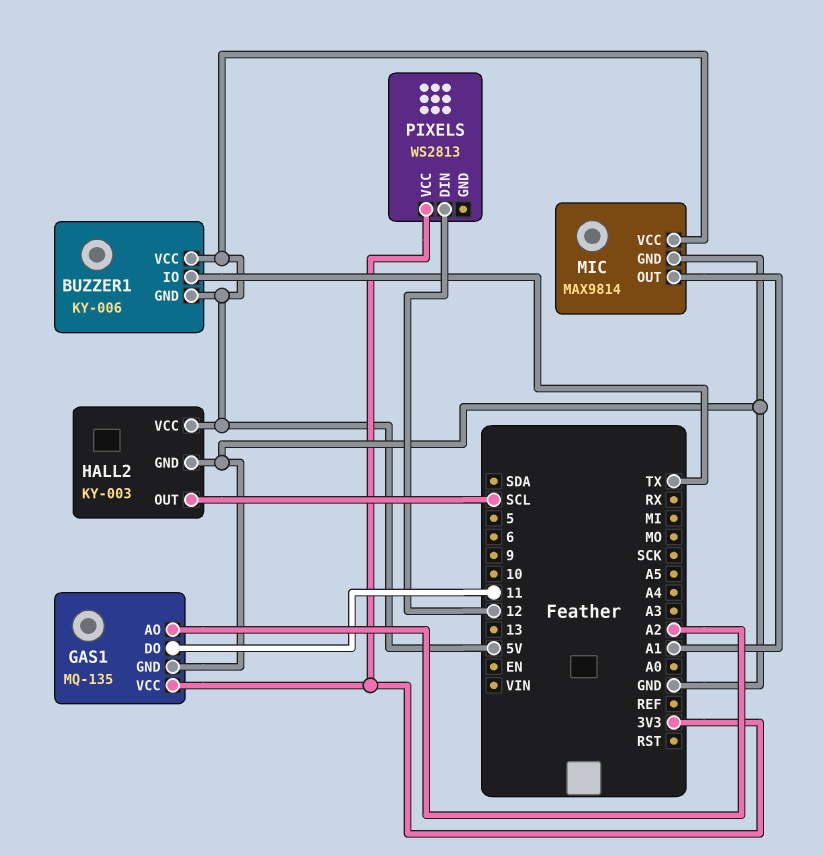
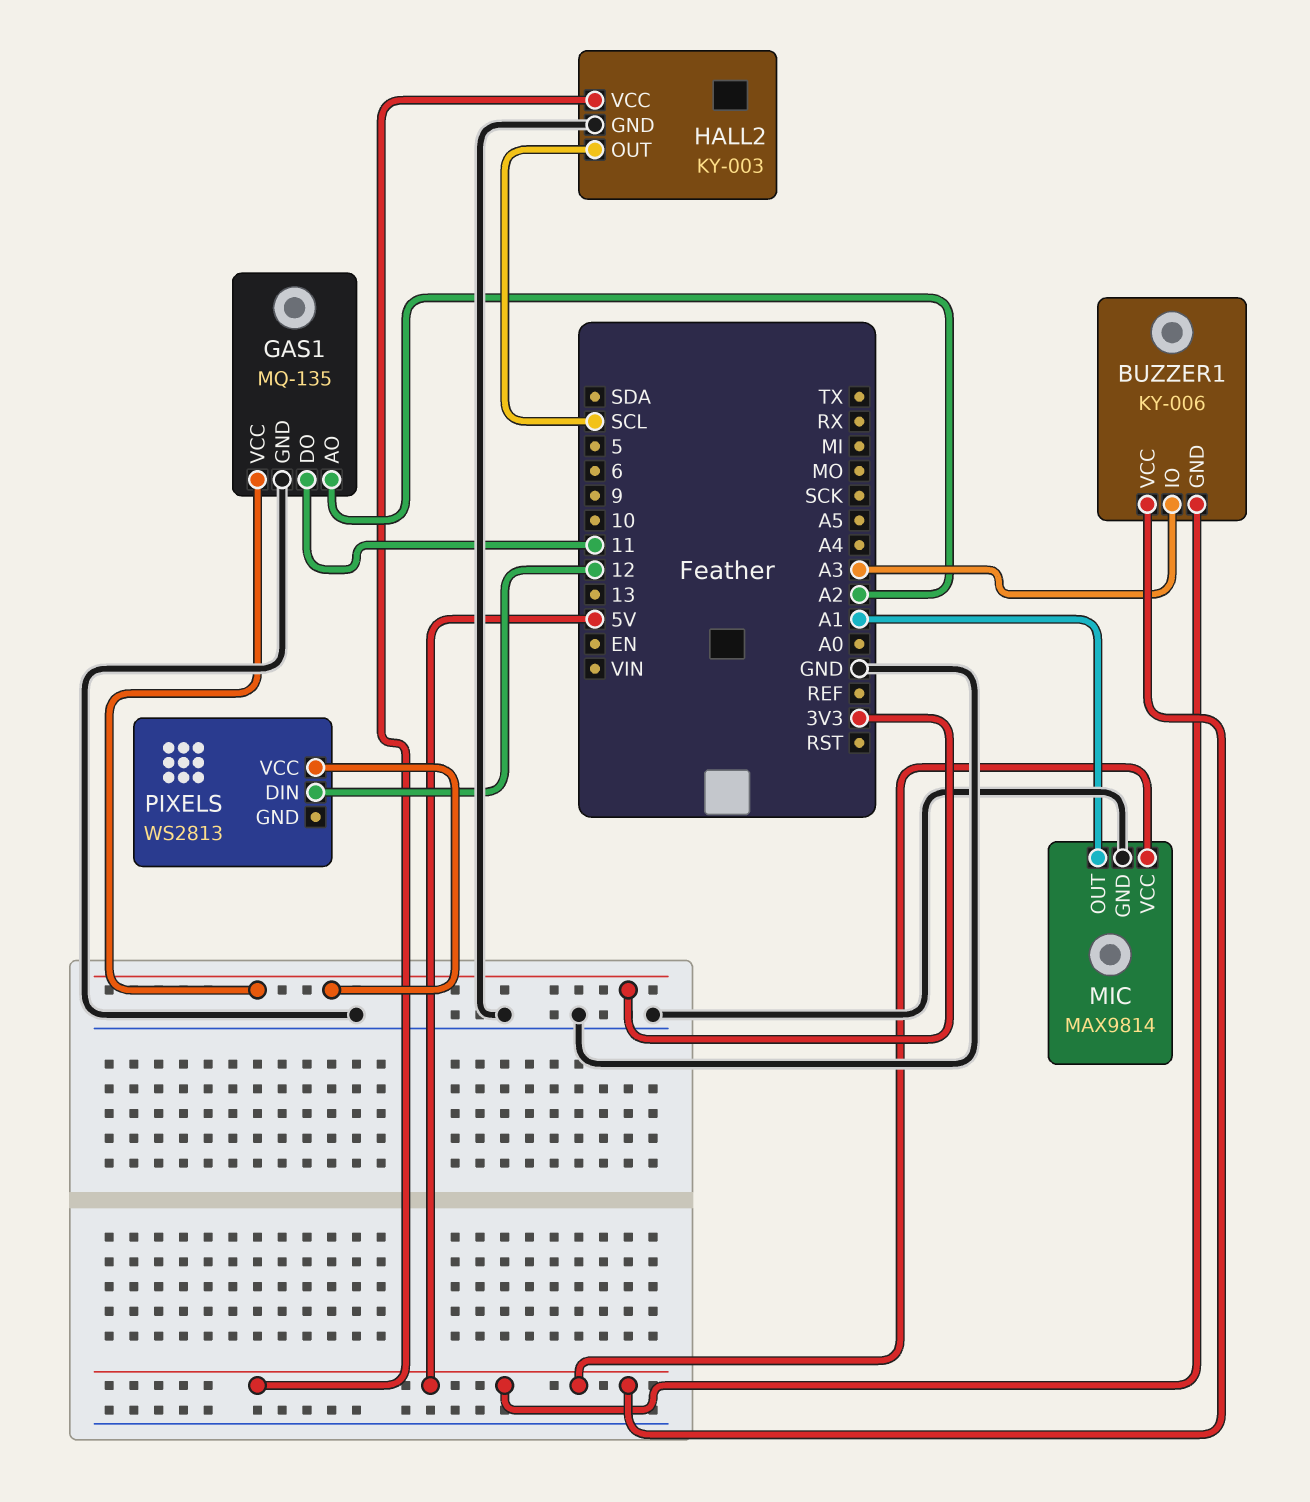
BUZZER1 pin IO: TX -> A3

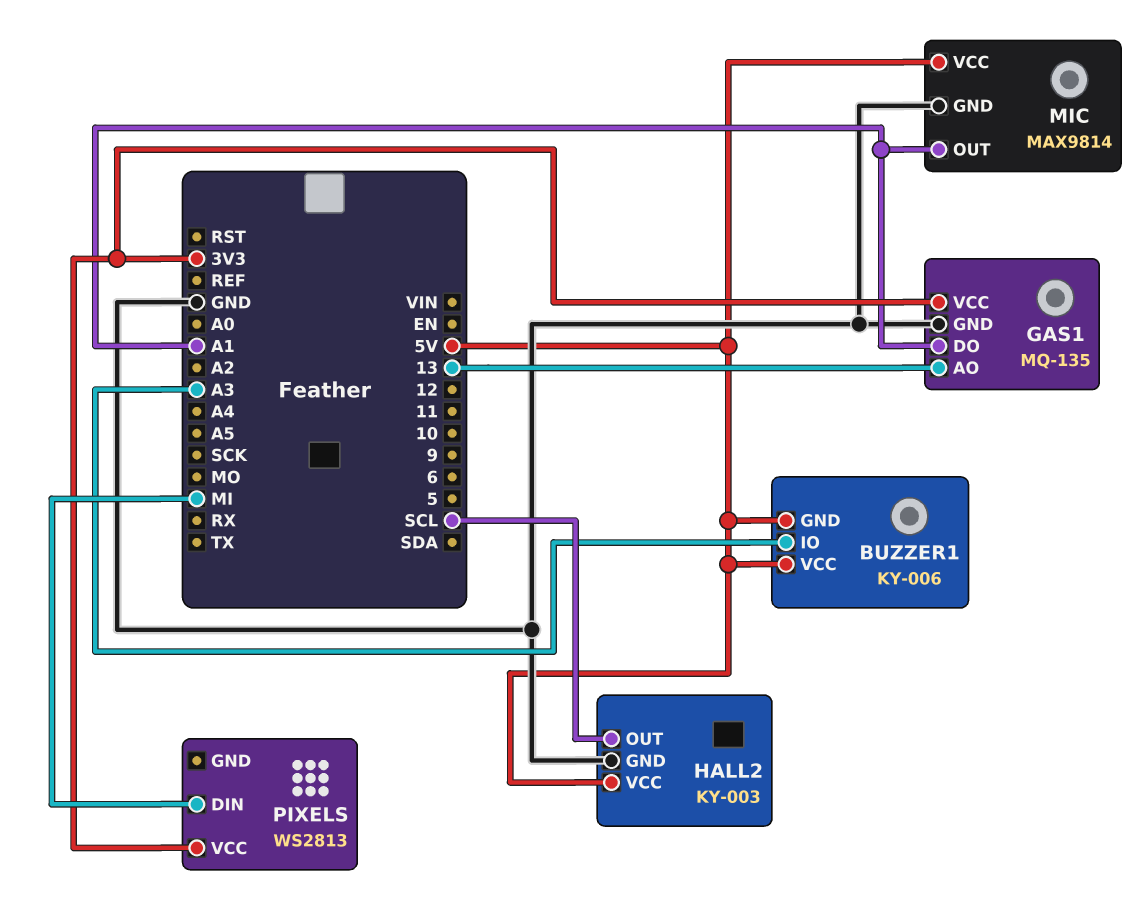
GAS1 pin AO: A2 -> 13
GAS1 pin DO: 11 -> A1
PIXELS pin DIN: 12 -> MI

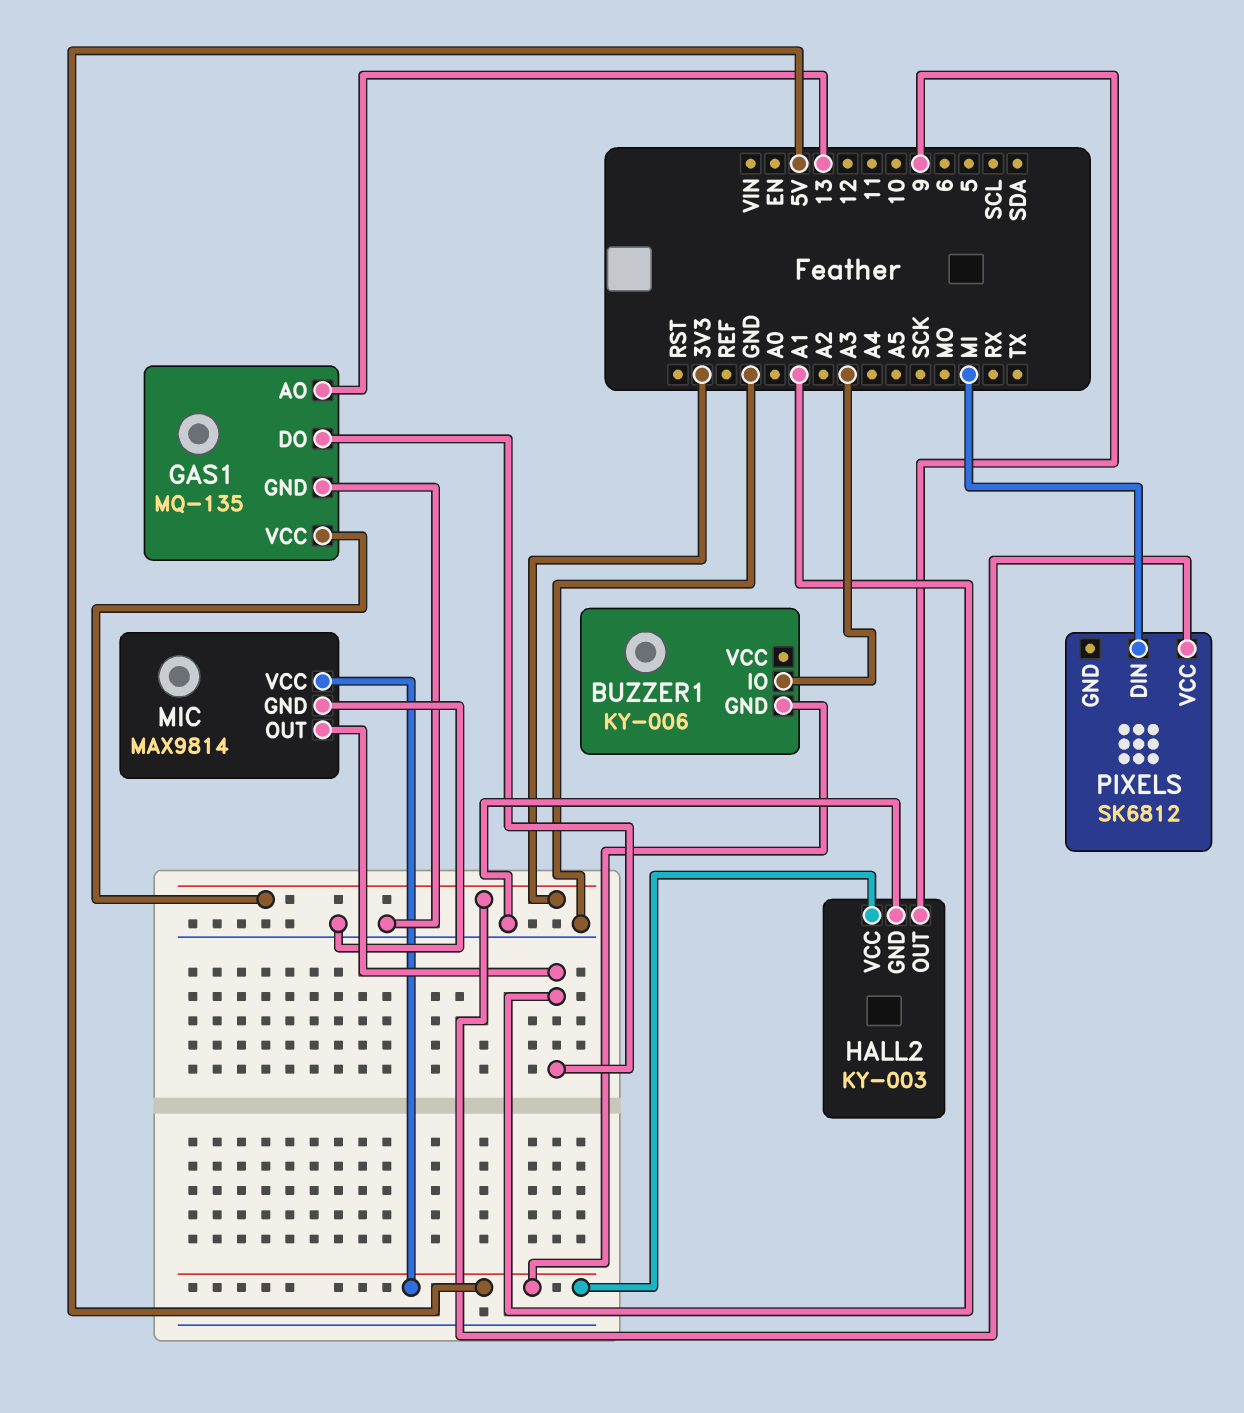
BUZZER1 pin VCC: 5V -> none
HALL2 pin OUT: SCL -> 9
PIXELS: WS2813 -> SK6812

